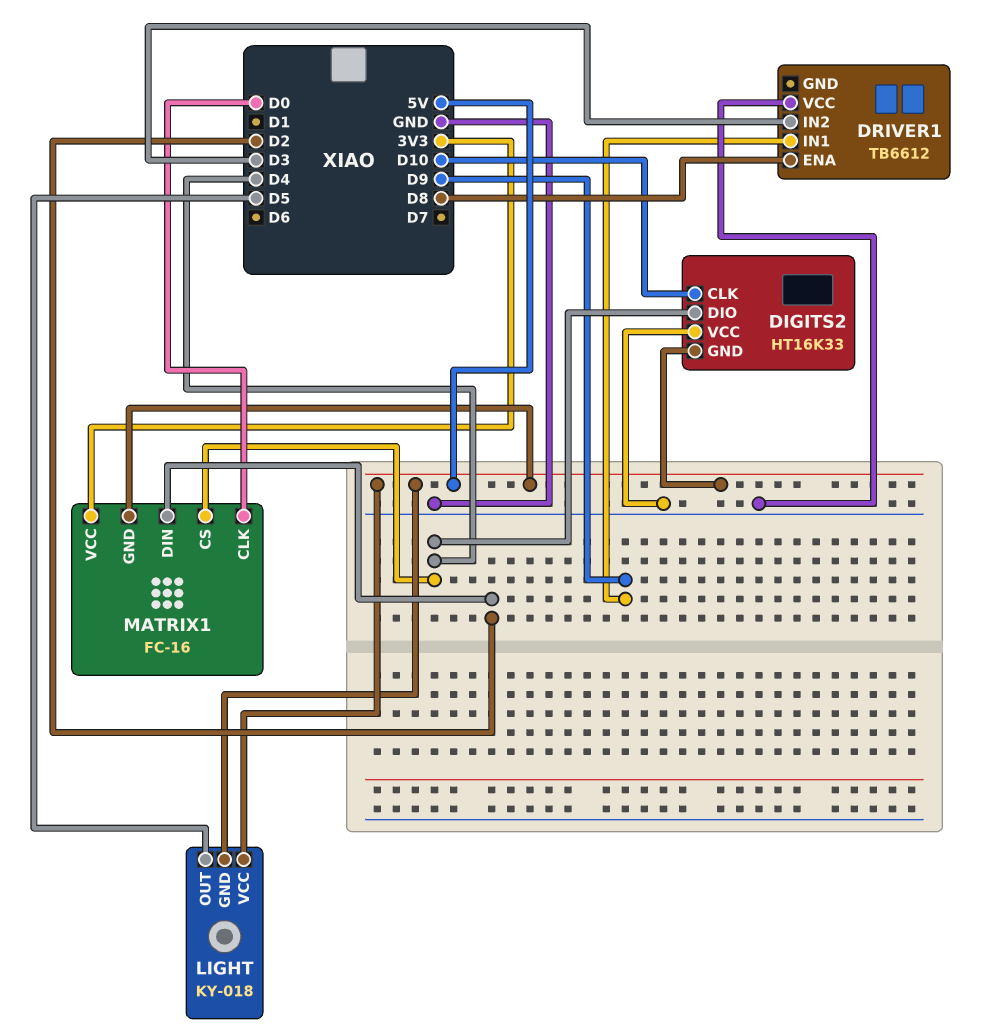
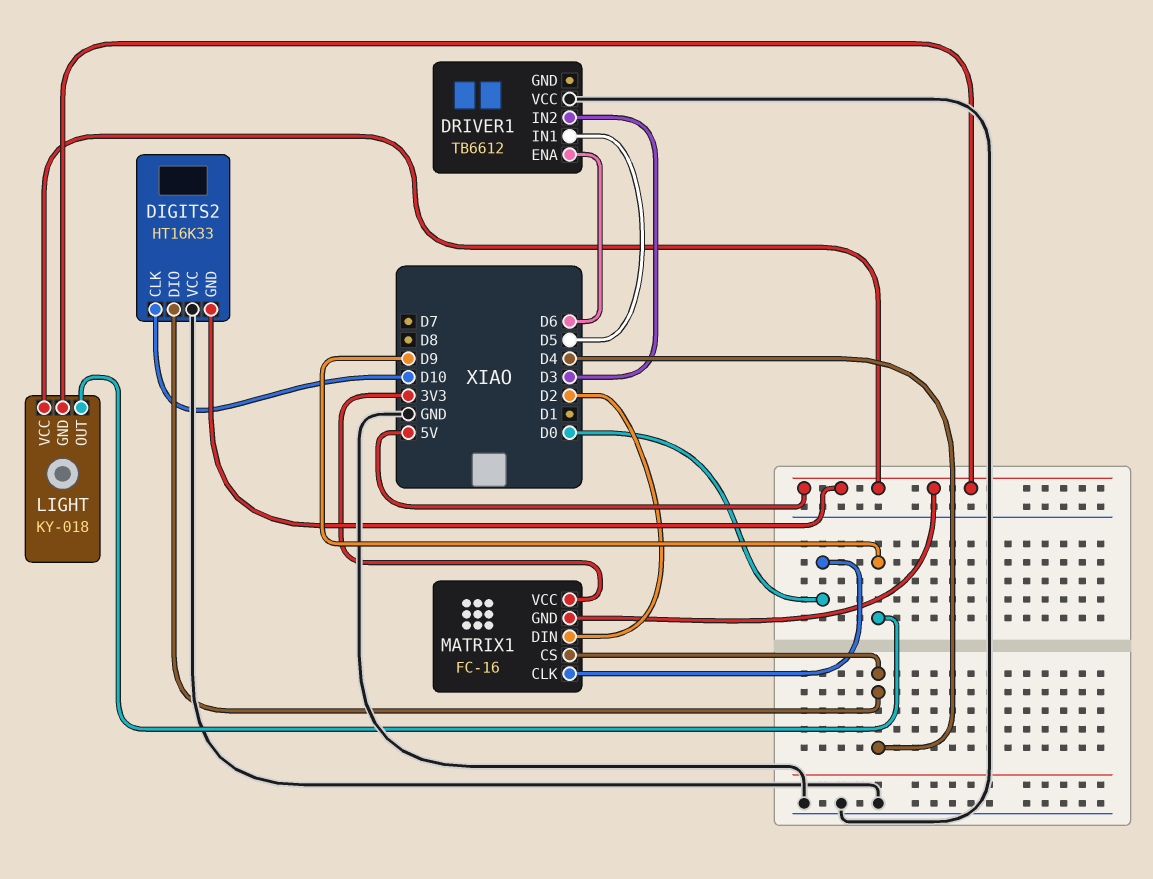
DRIVER1 pin ENA: D8 -> D6
DRIVER1 pin IN1: D9 -> D5
LIGHT pin OUT: D5 -> D9

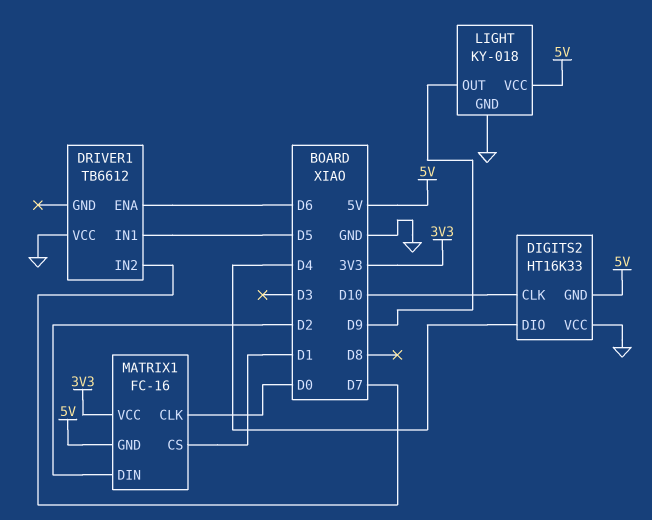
DRIVER1 pin IN2: D3 -> D7
LIGHT pin GND: 5V -> GND
MATRIX1 pin CS: D4 -> D1

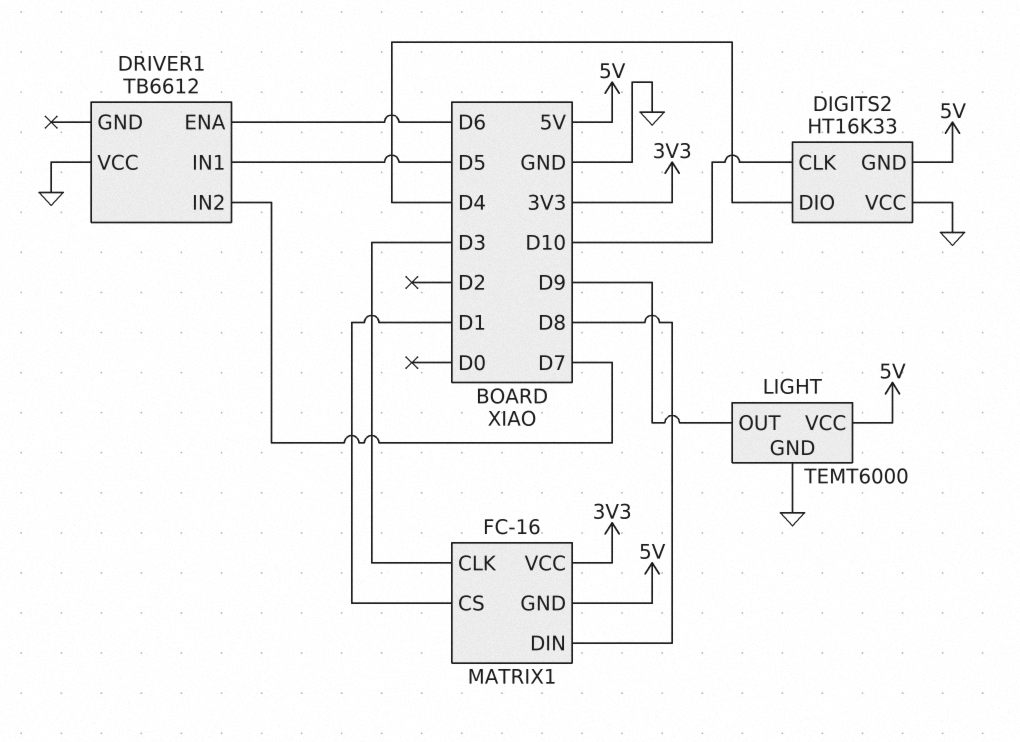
LIGHT: KY-018 -> TEMT6000
MATRIX1 pin CLK: D0 -> D3
MATRIX1 pin DIN: D2 -> D8

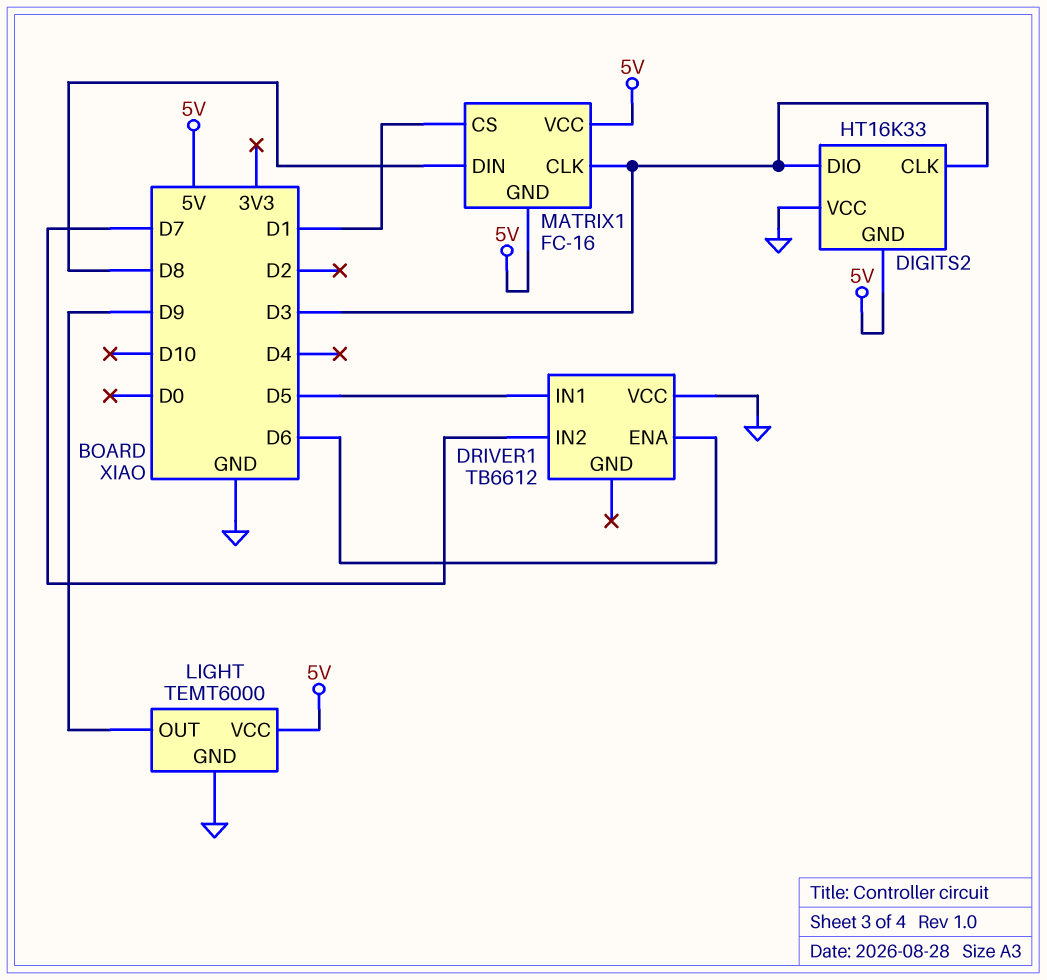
DIGITS2 pin CLK: D10 -> D3
DIGITS2 pin DIO: D4 -> D3
MATRIX1 pin VCC: 3V3 -> 5V

